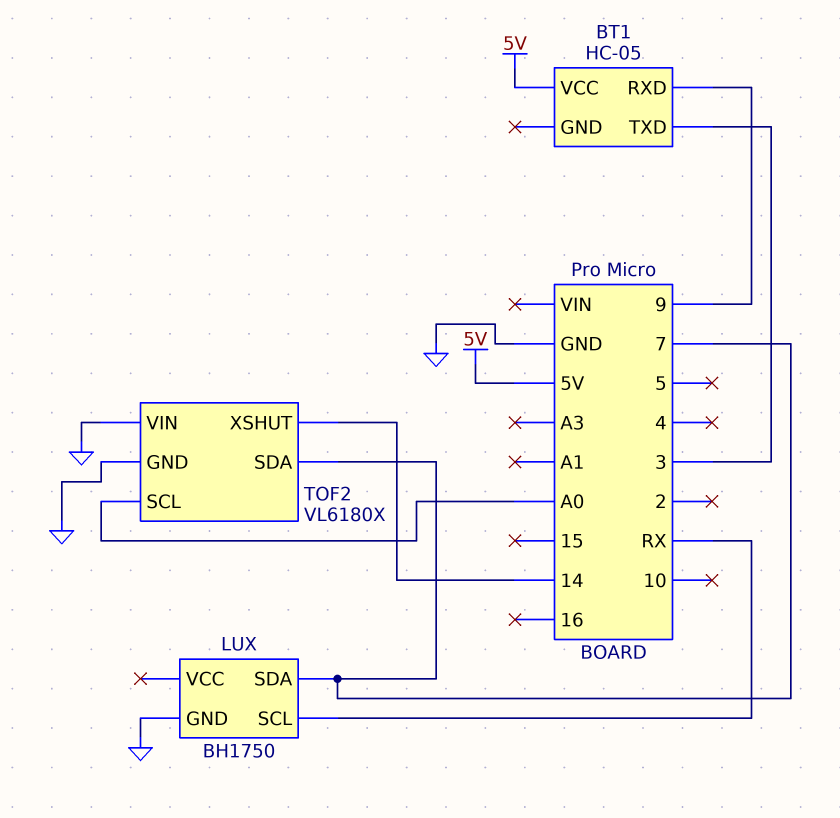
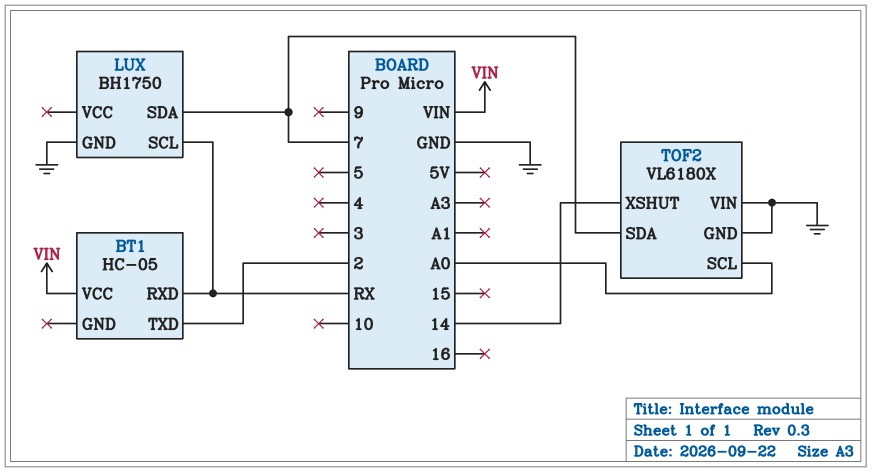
BT1 pin RXD: 9 -> RX
BT1 pin TXD: 3 -> 2
BT1 pin VCC: 5V -> VIN

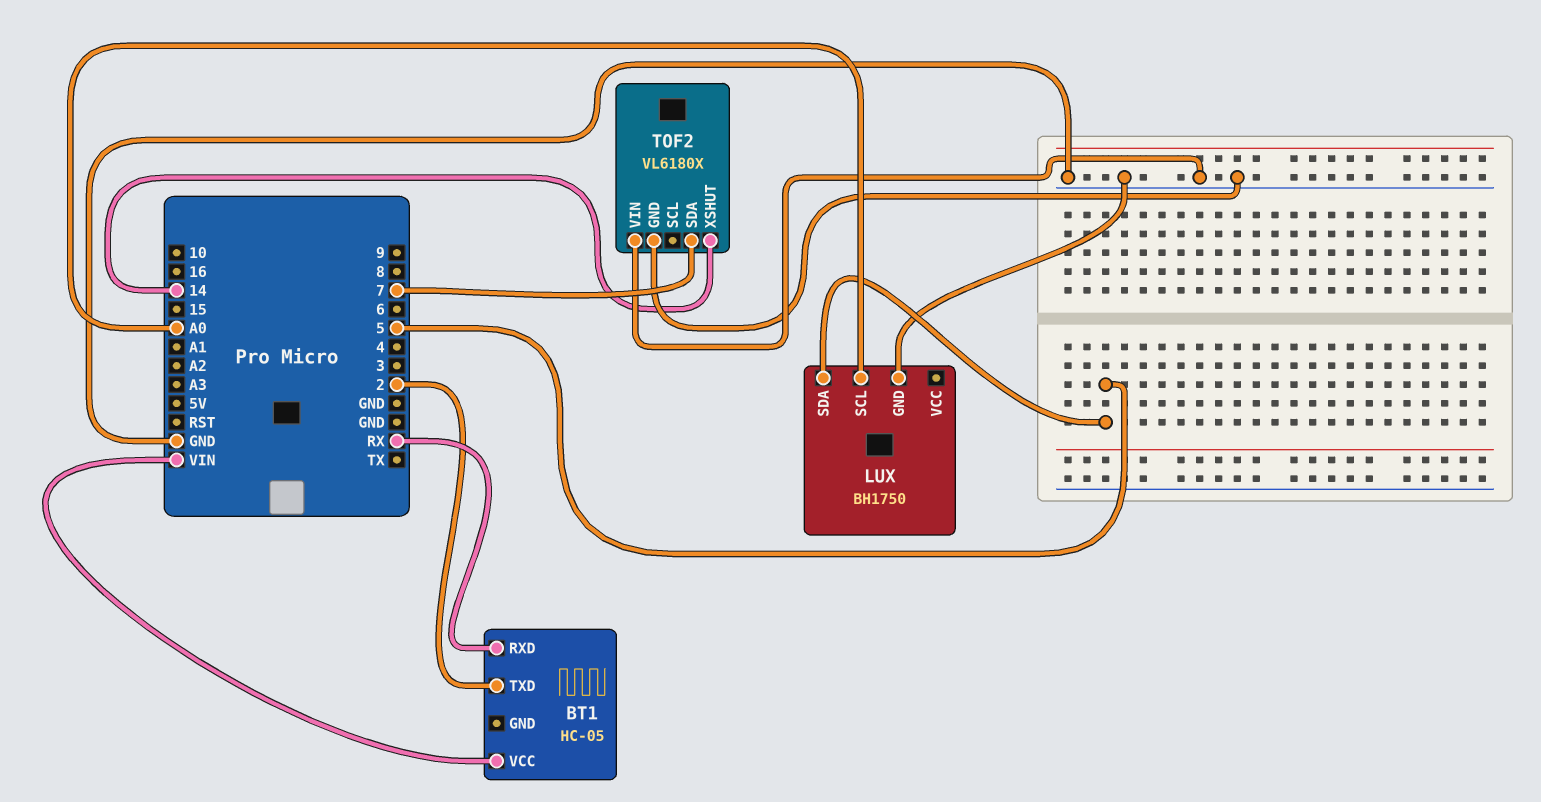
LUX pin SCL: RX -> A0
LUX pin SDA: 7 -> 5
TOF2 pin SCL: A0 -> none

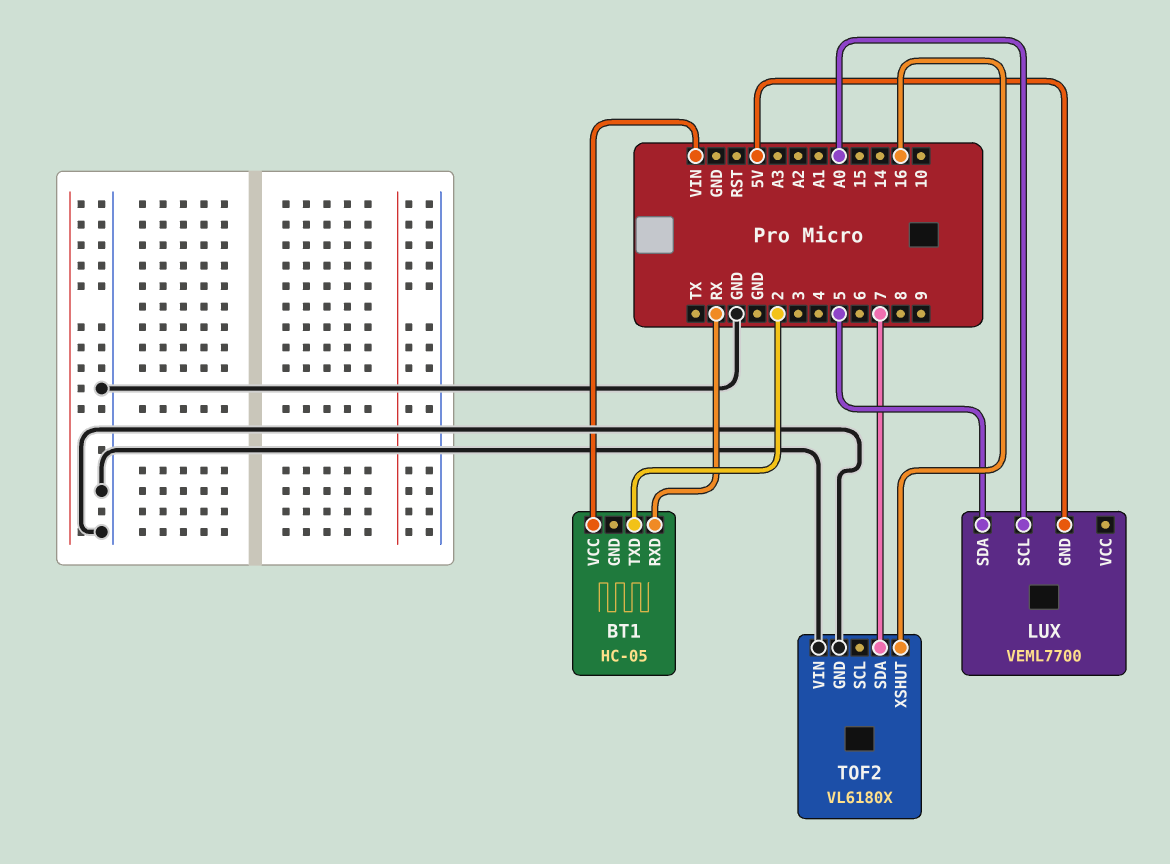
LUX: BH1750 -> VEML7700
LUX pin GND: GND -> 5V
TOF2 pin XSHUT: 14 -> 16

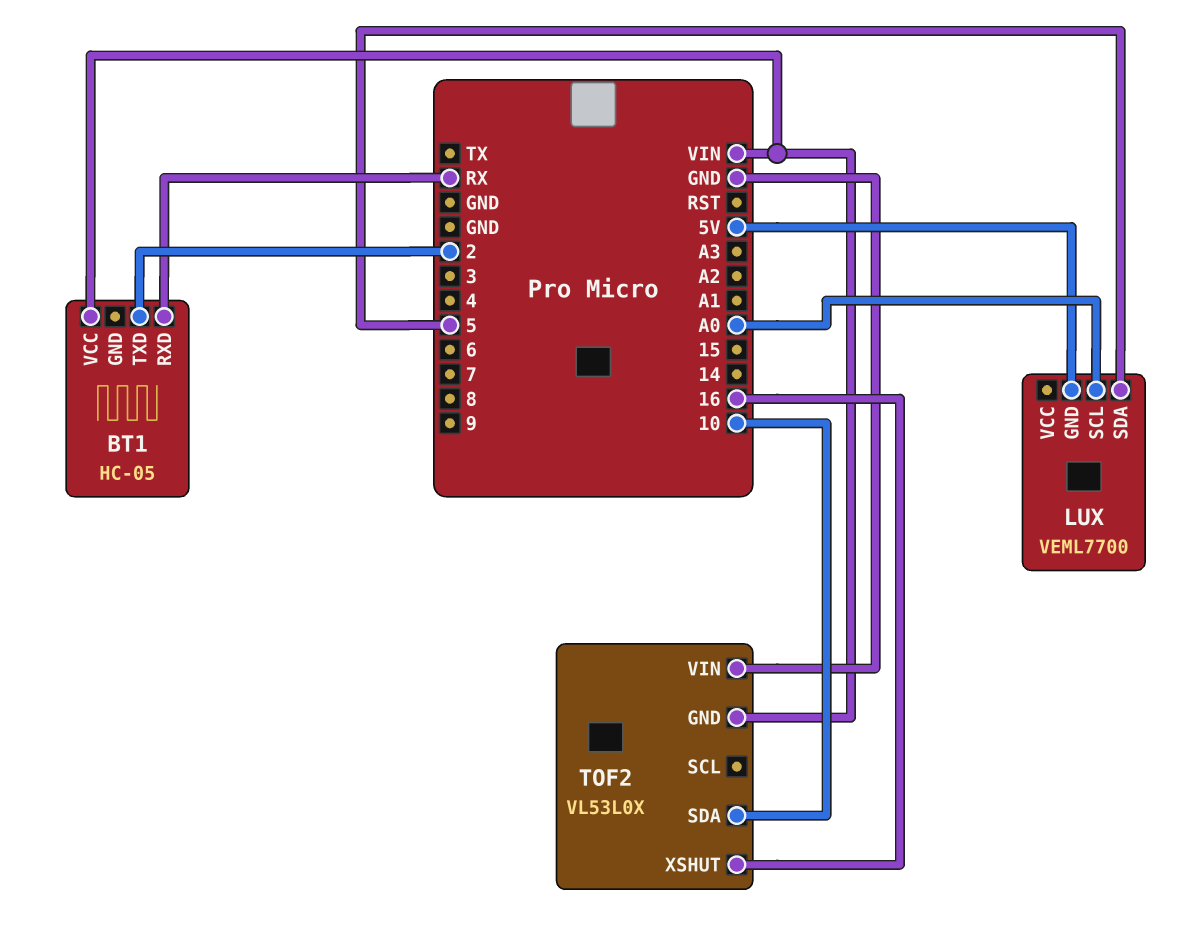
TOF2: VL6180X -> VL53L0X
TOF2 pin GND: GND -> VIN
TOF2 pin SDA: 7 -> 10

